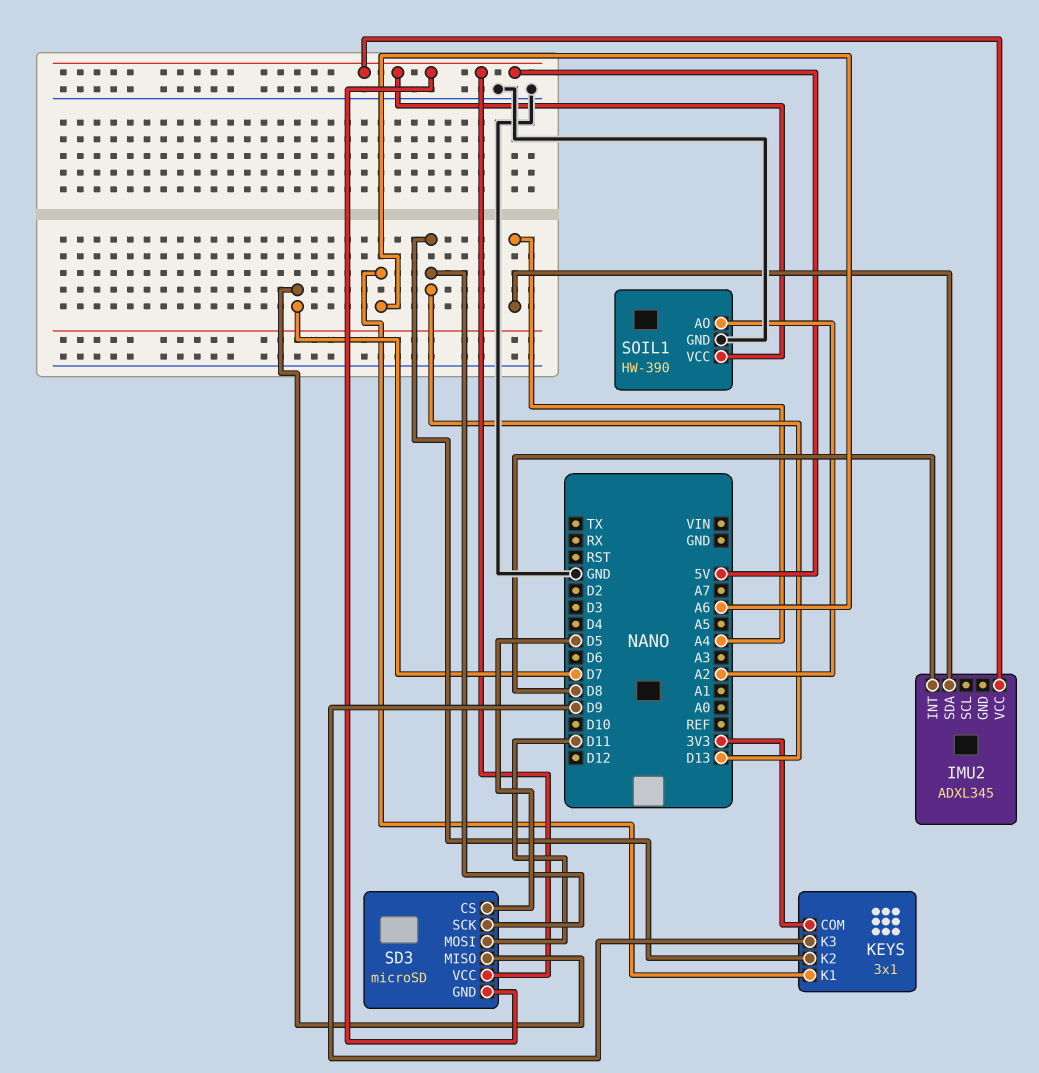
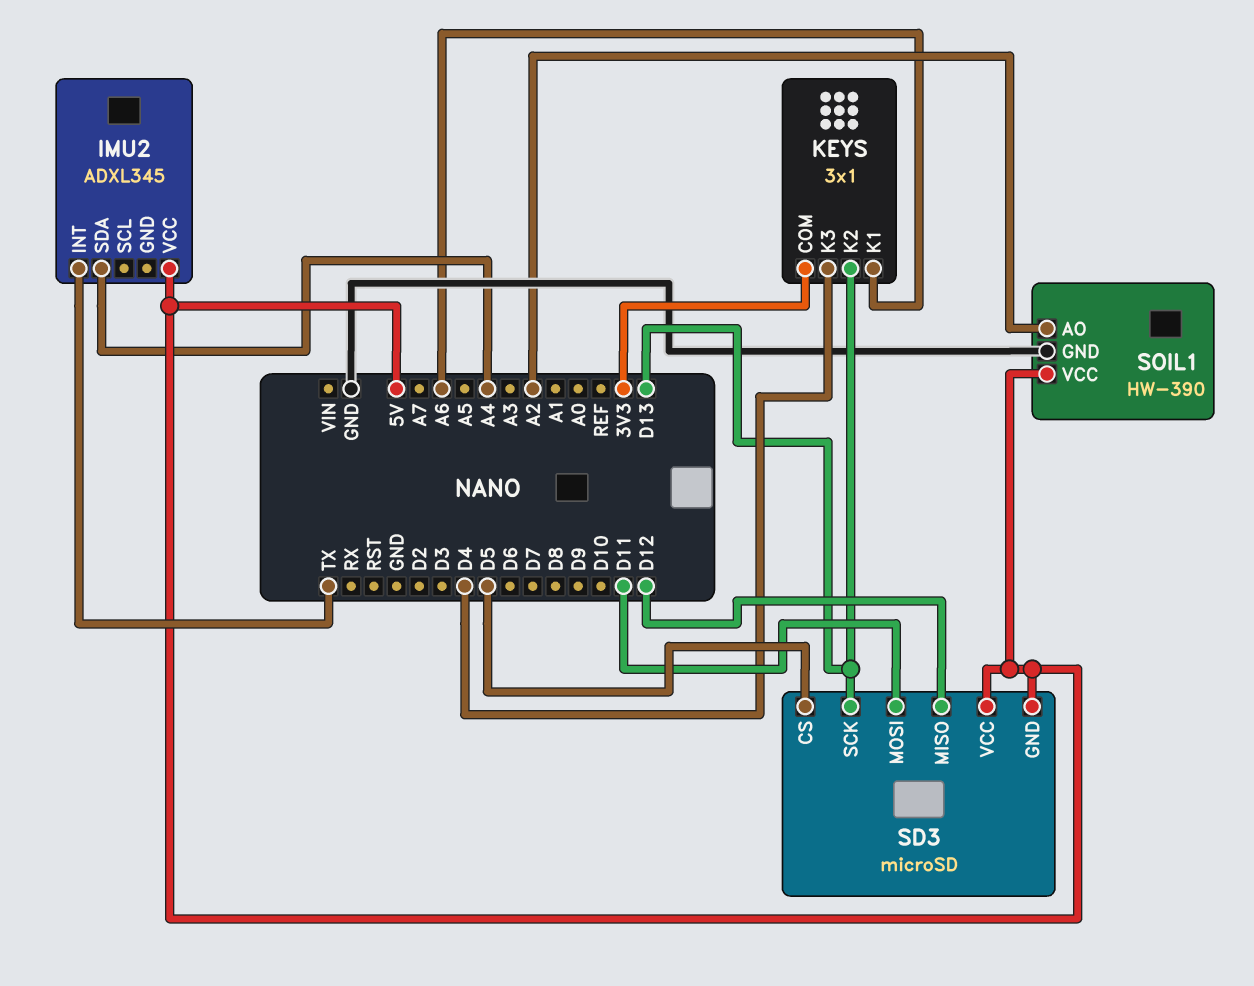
IMU2 pin INT: D8 -> TX
KEYS pin K3: D9 -> D4
SD3 pin MISO: D7 -> D12

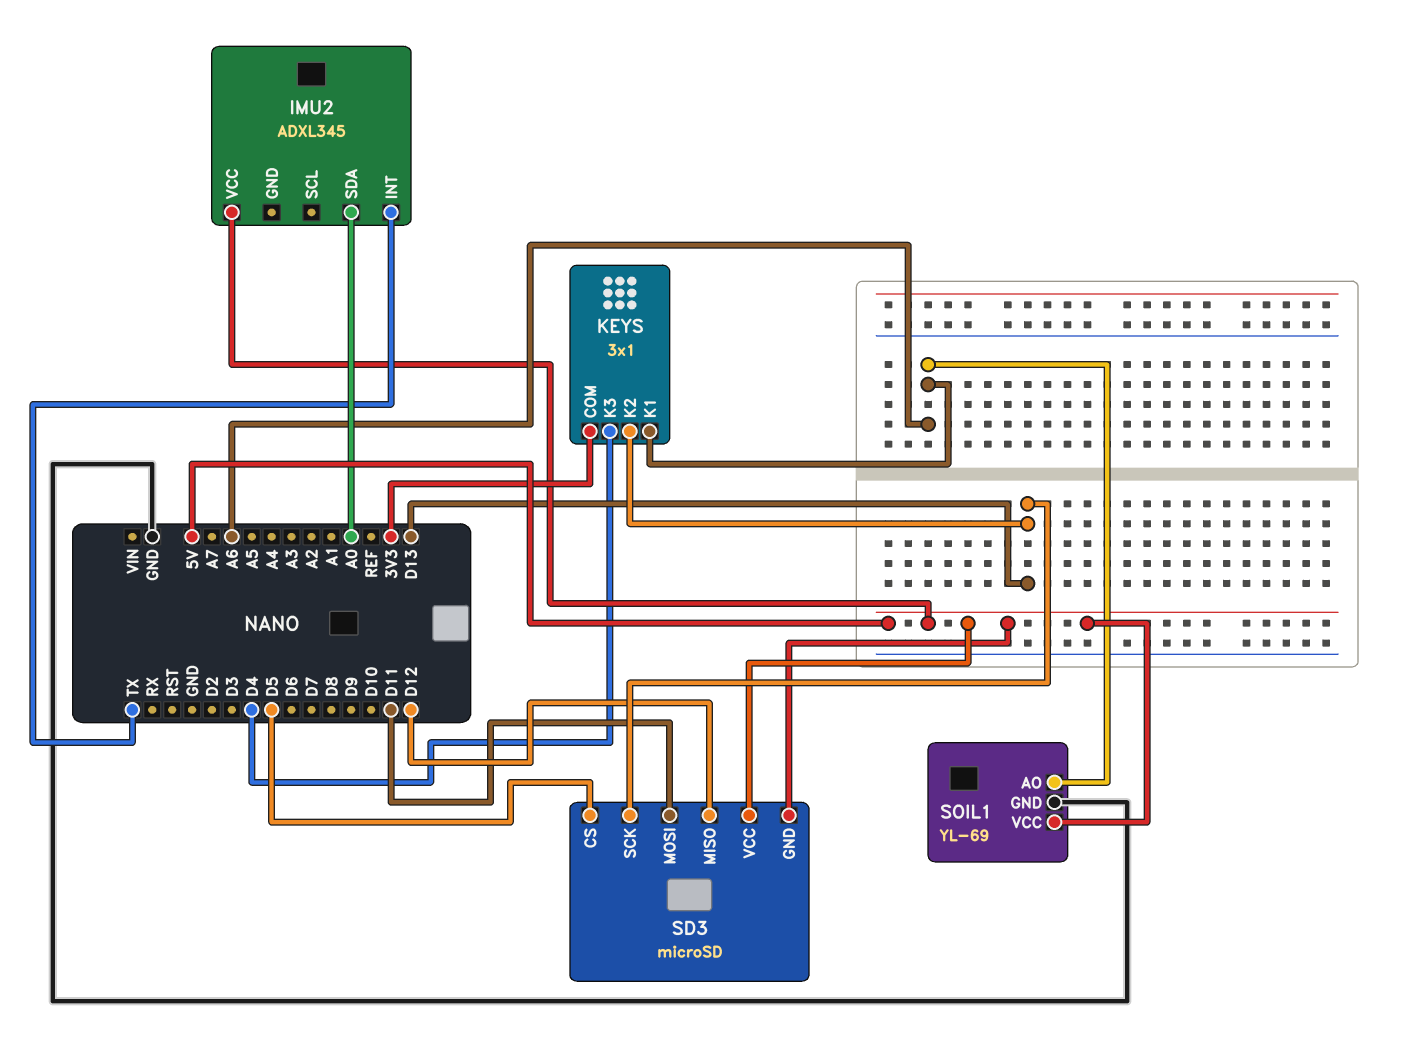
IMU2 pin SDA: A4 -> A0
SOIL1: HW-390 -> YL-69
SOIL1 pin AO: A2 -> A6

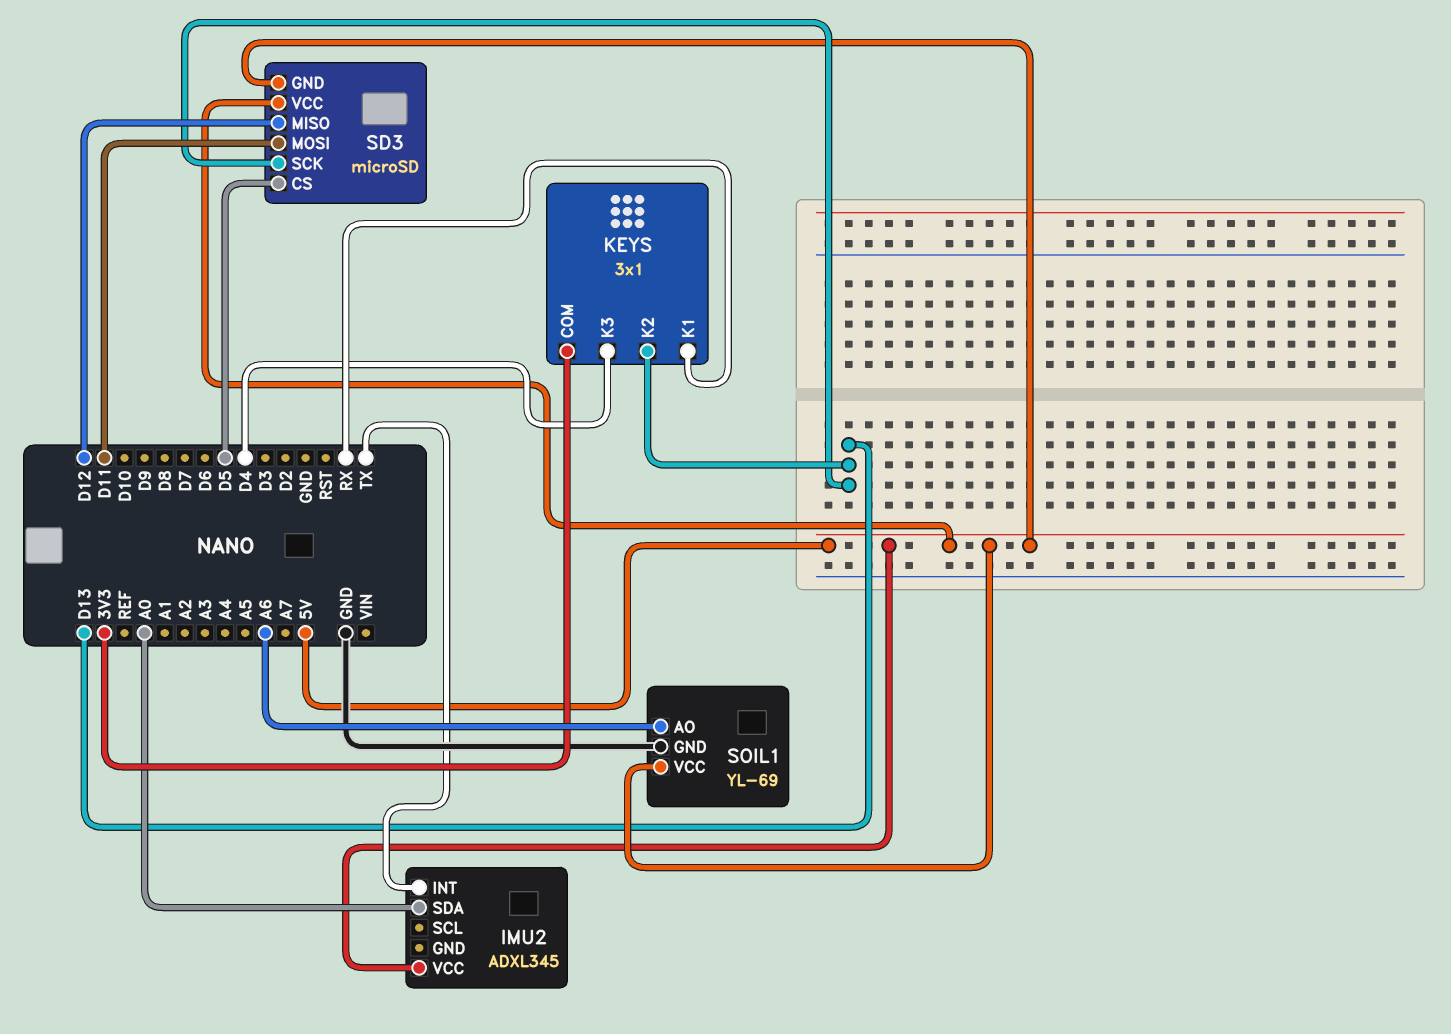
KEYS pin K1: A6 -> RX

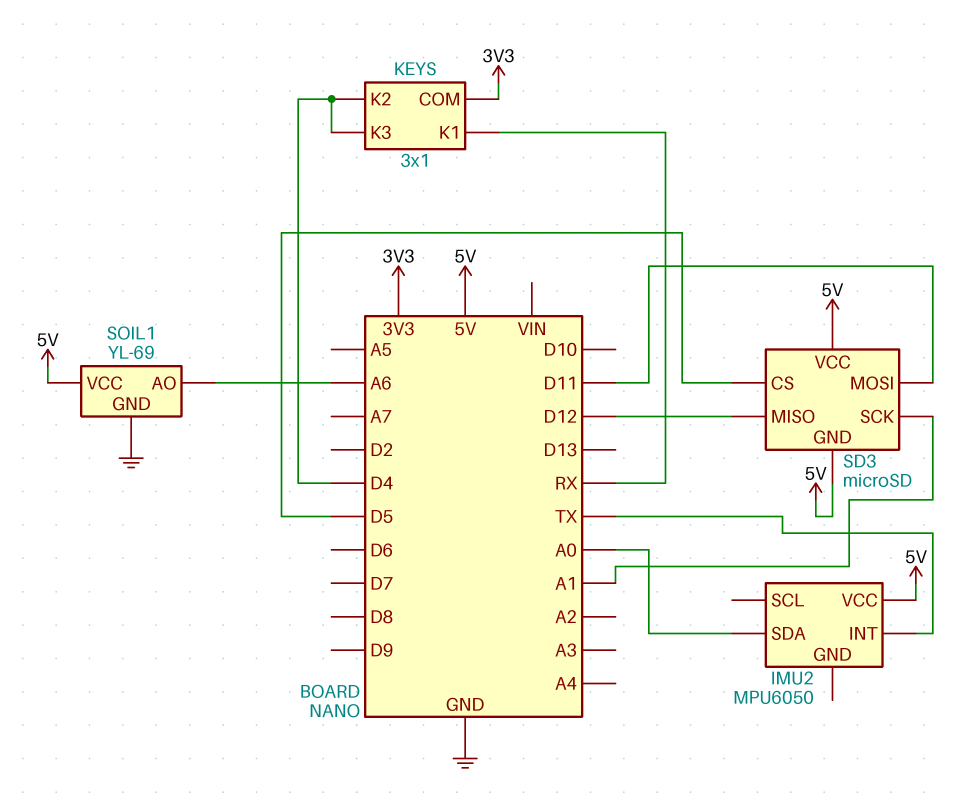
IMU2: ADXL345 -> MPU6050
KEYS pin K2: D13 -> D4
SD3 pin SCK: D13 -> A1

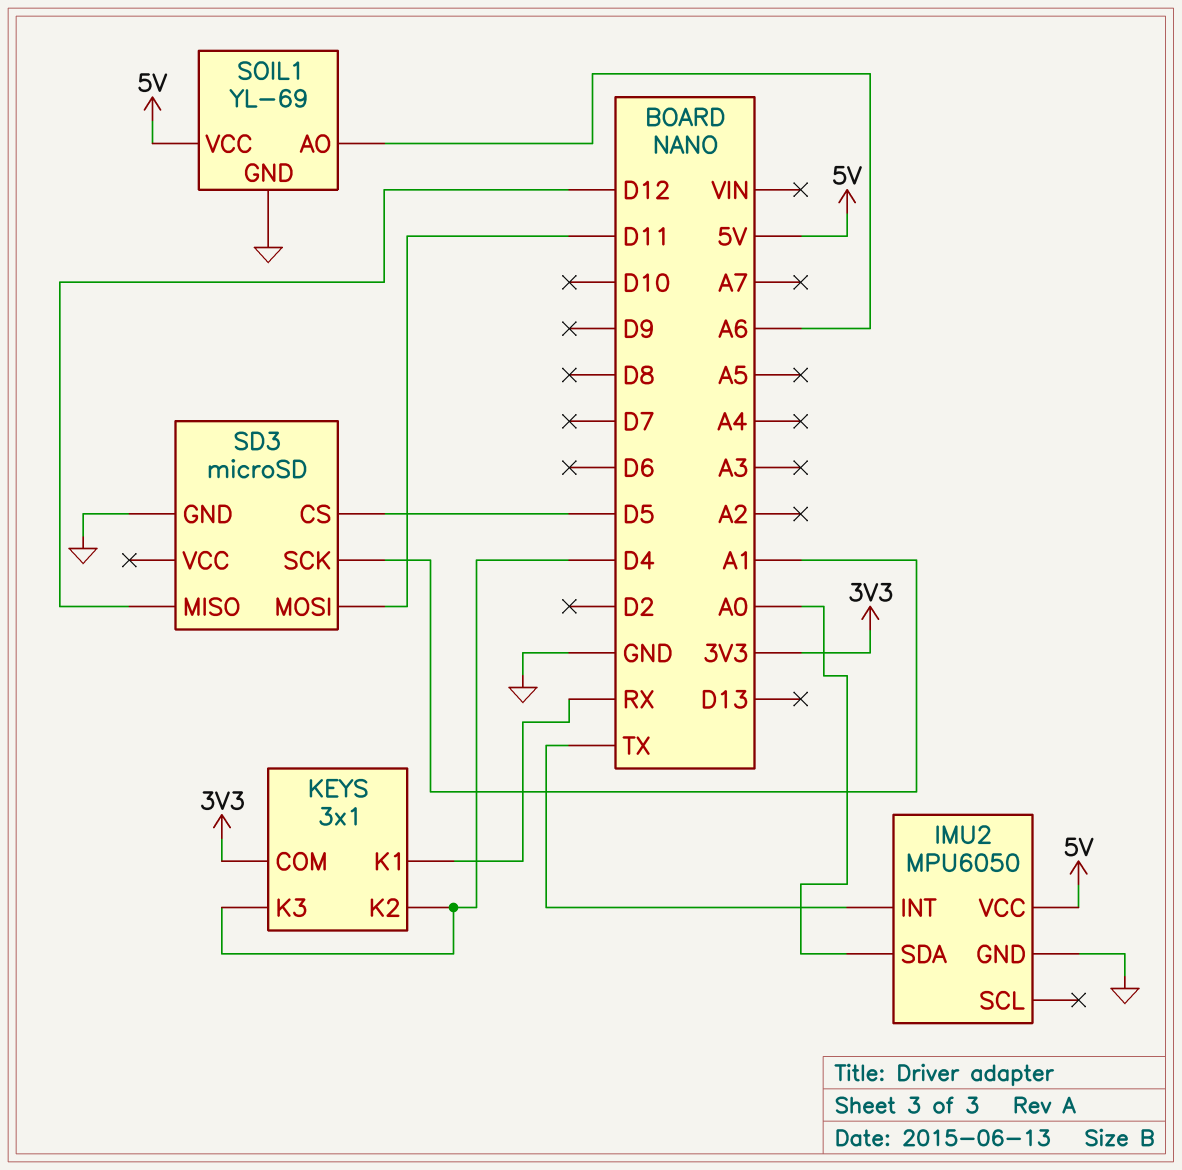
IMU2 pin GND: none -> GND
SD3 pin GND: 5V -> GND
SD3 pin VCC: 5V -> none

